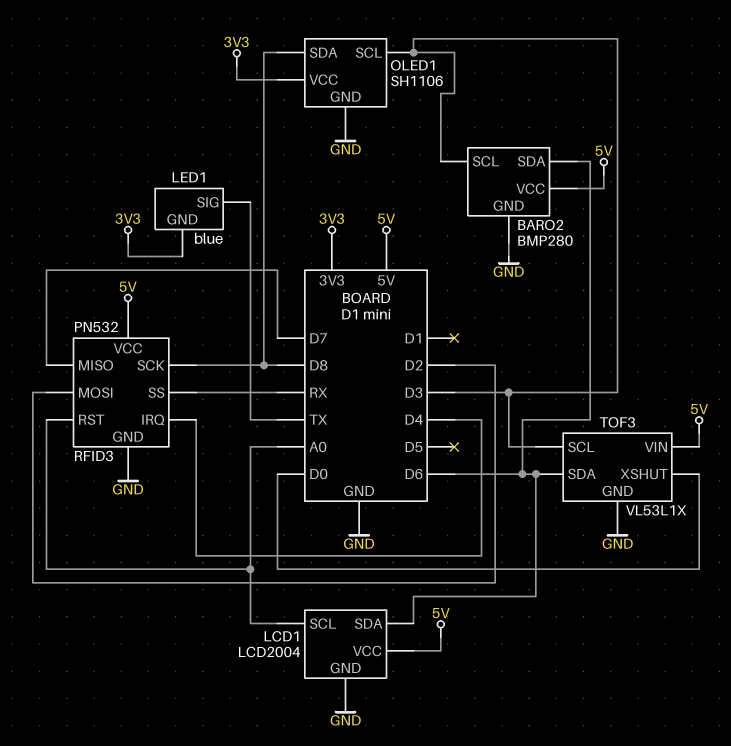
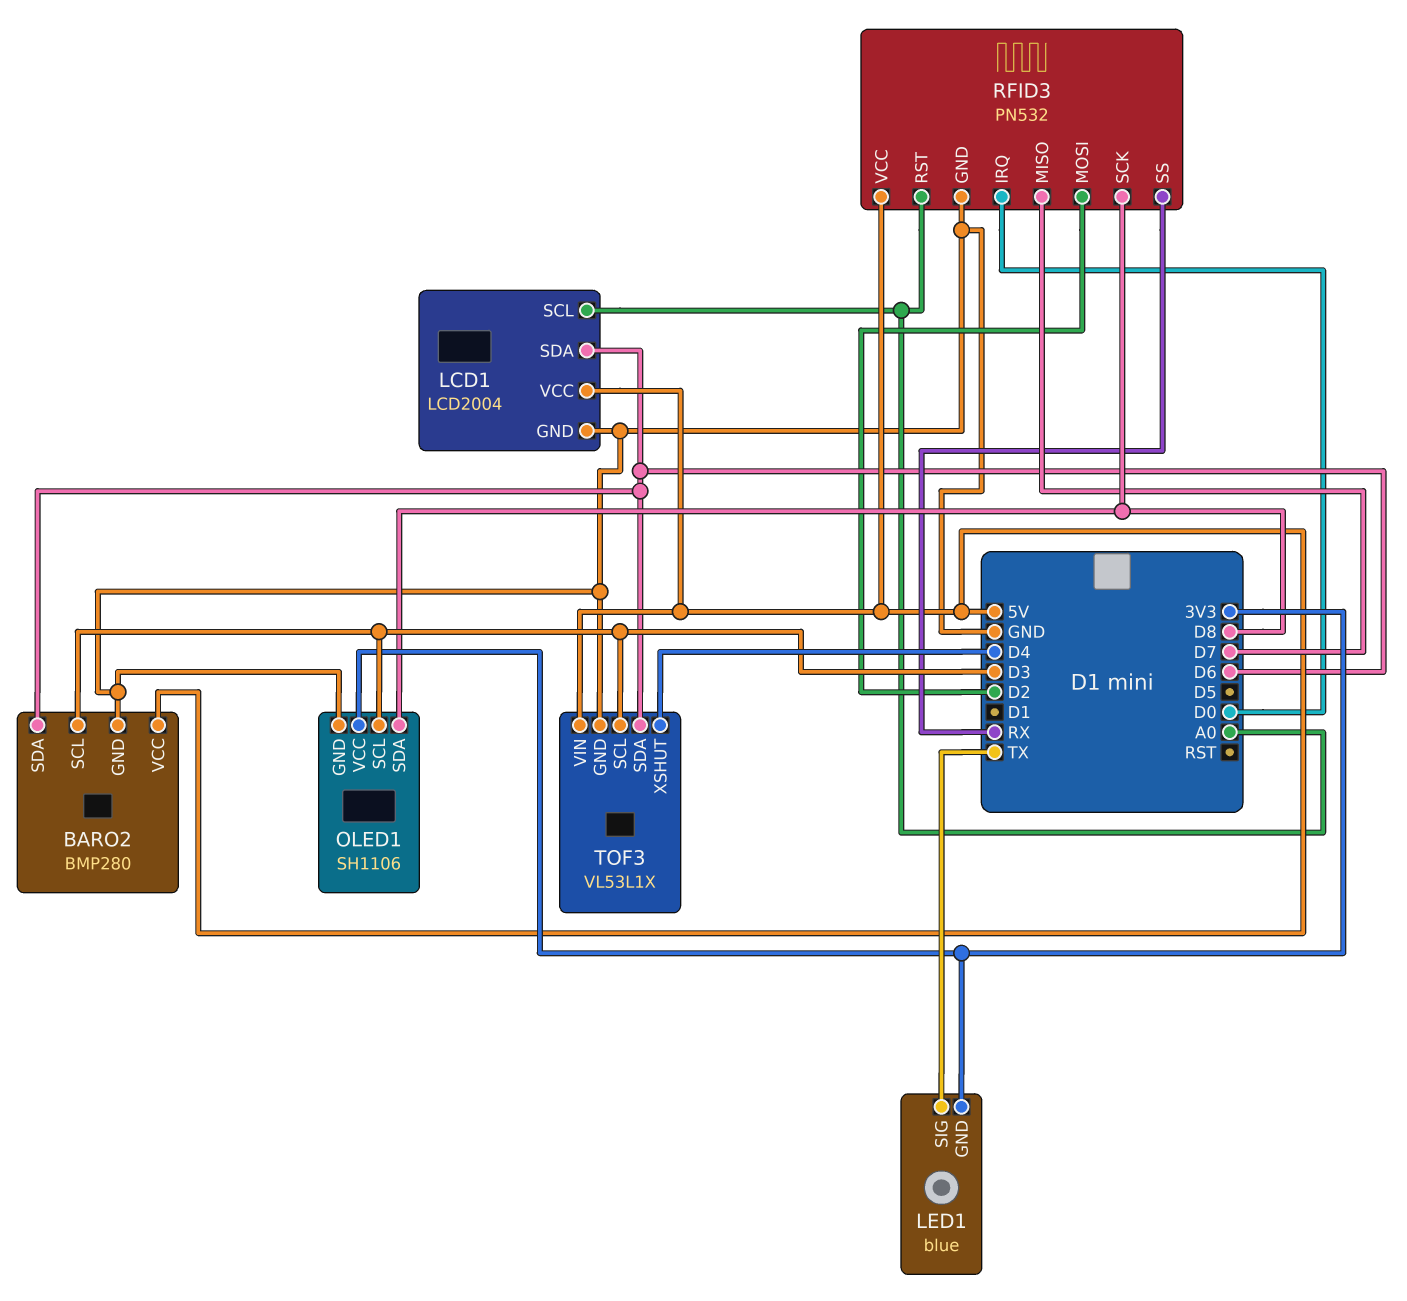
RFID3 pin IRQ: D4 -> D0
TOF3 pin XSHUT: D0 -> D4

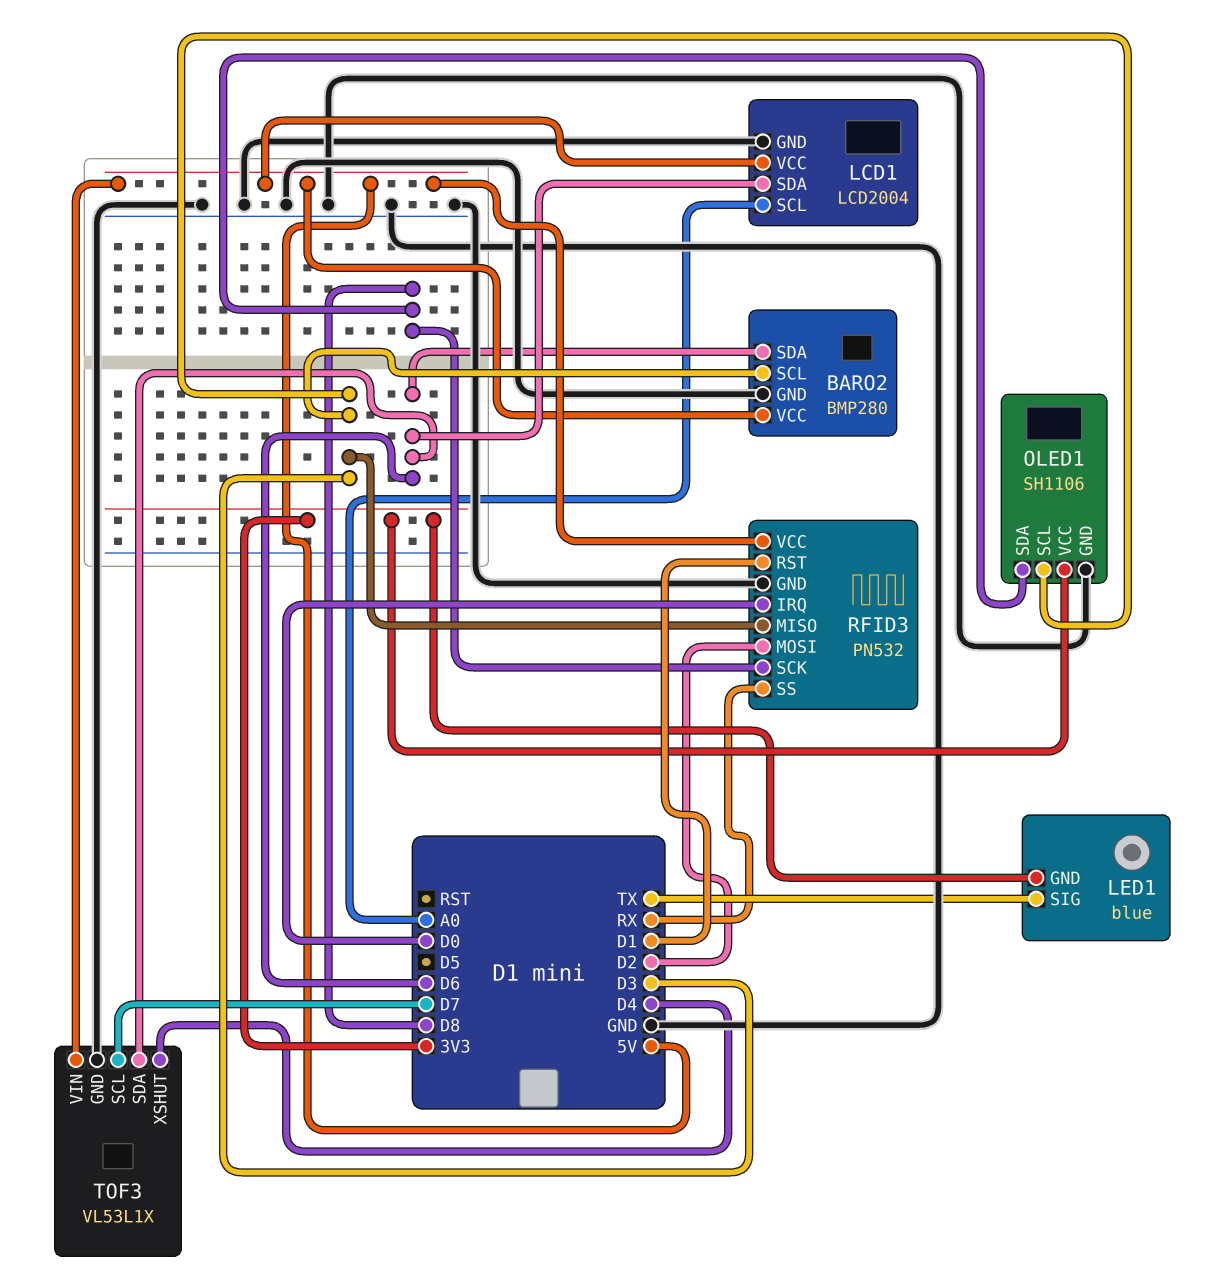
RFID3 pin MISO: D7 -> D3
RFID3 pin RST: A0 -> D1
TOF3 pin SCL: D3 -> D7

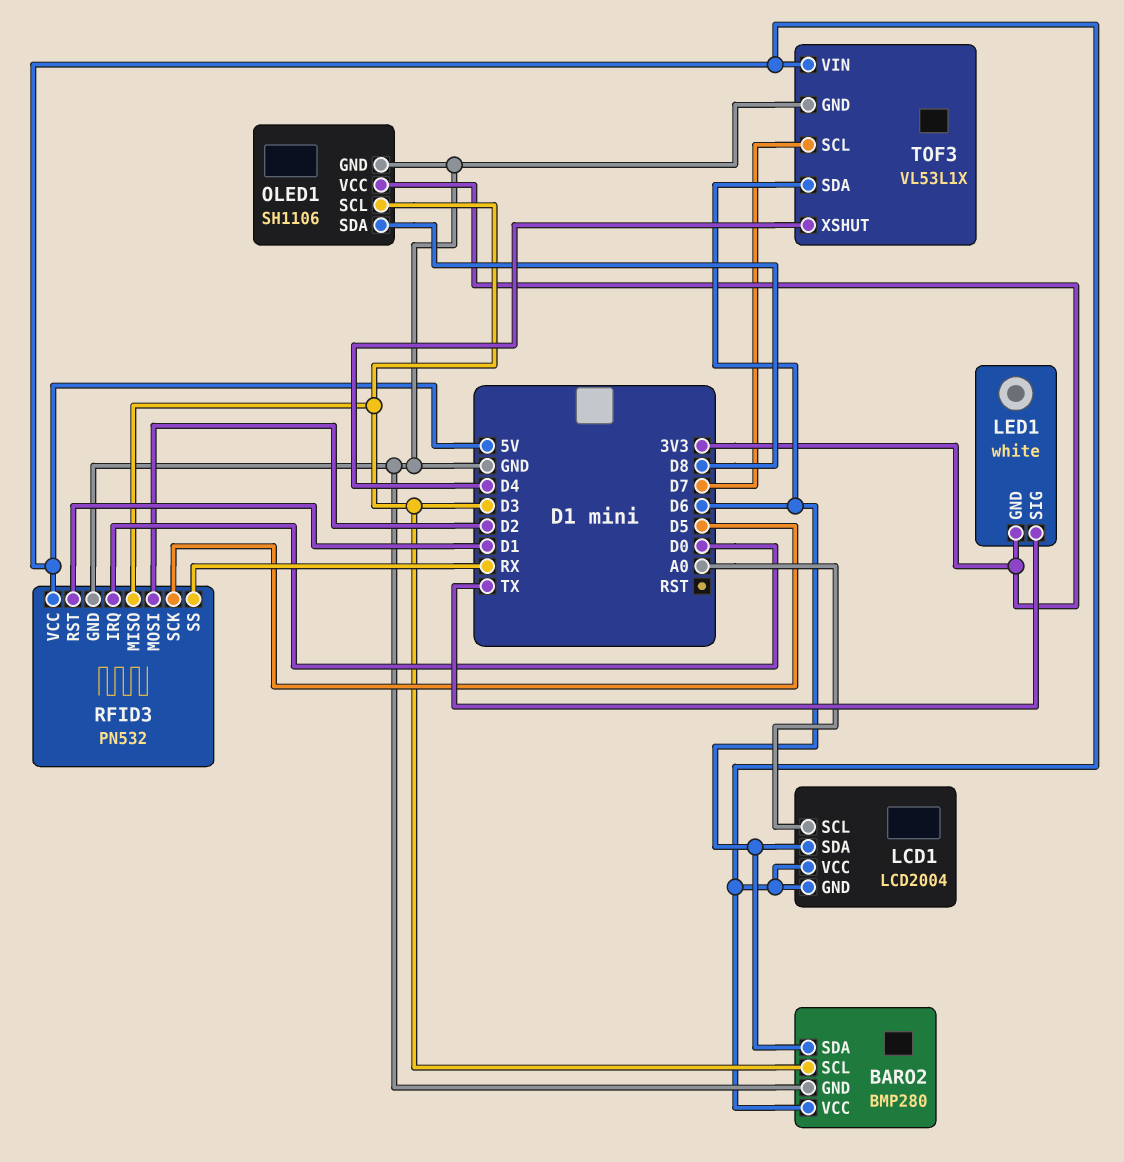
LCD1 pin GND: GND -> 5V
LED1: blue -> white
RFID3 pin SCK: D8 -> D5

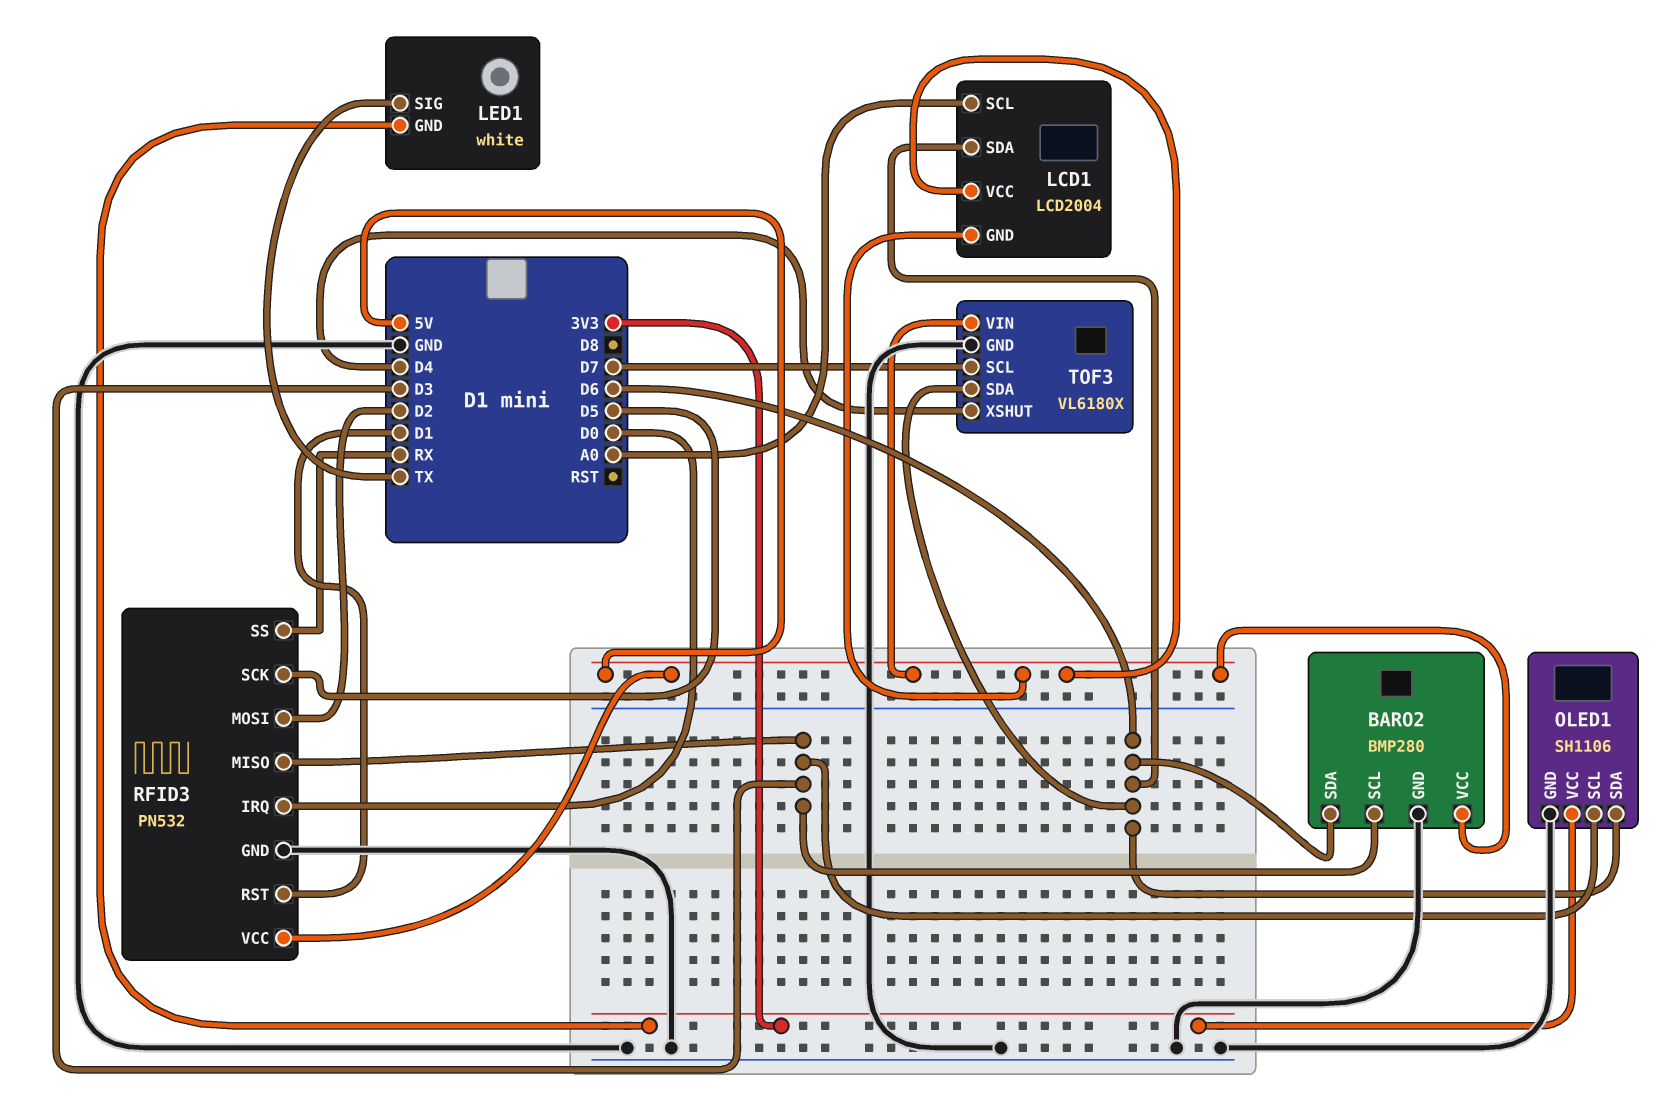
OLED1 pin SDA: D8 -> D6
TOF3: VL53L1X -> VL6180X

